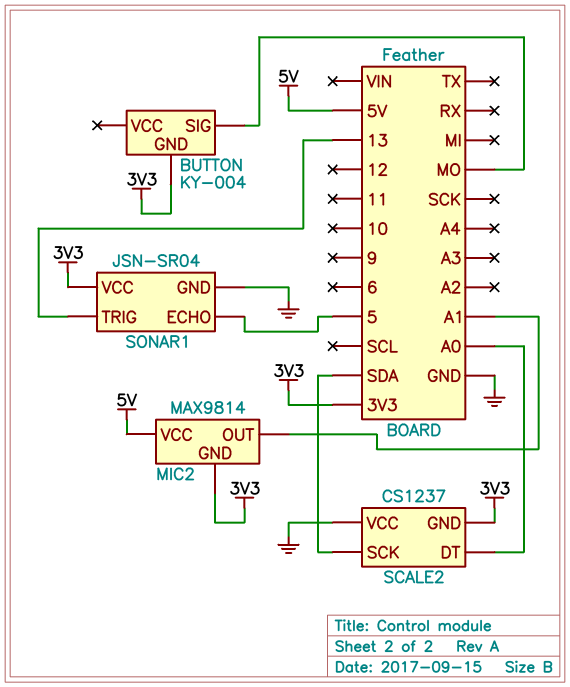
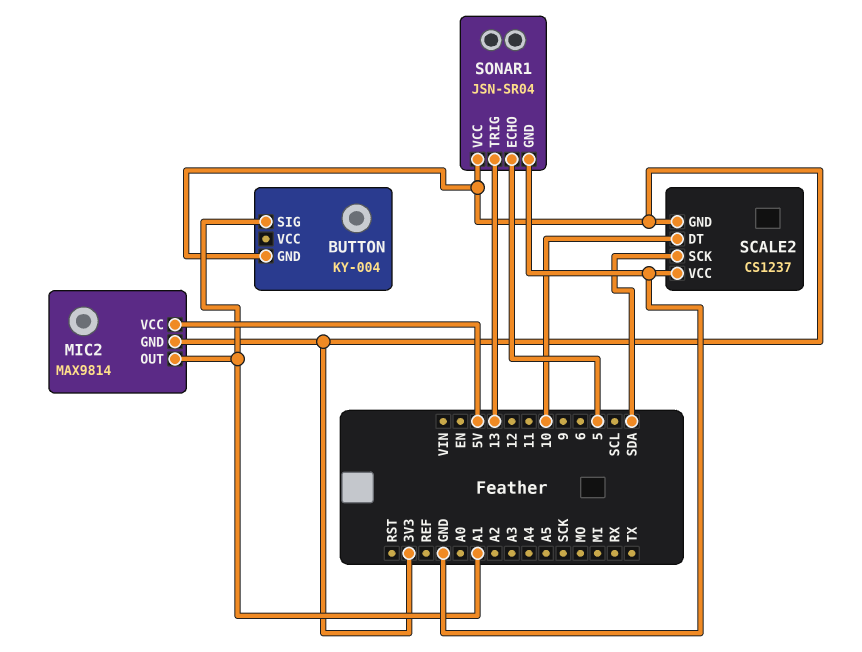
BUTTON pin SIG: MO -> A1
SCALE2 pin DT: A0 -> 10

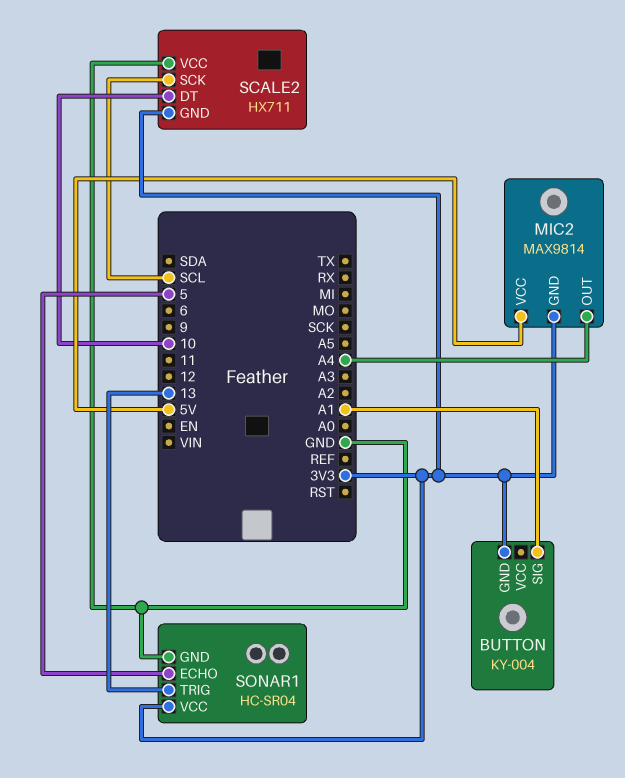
MIC2 pin OUT: A1 -> A4
SCALE2: CS1237 -> HX711
SCALE2 pin SCK: SDA -> SCL
SONAR1: JSN-SR04 -> HC-SR04

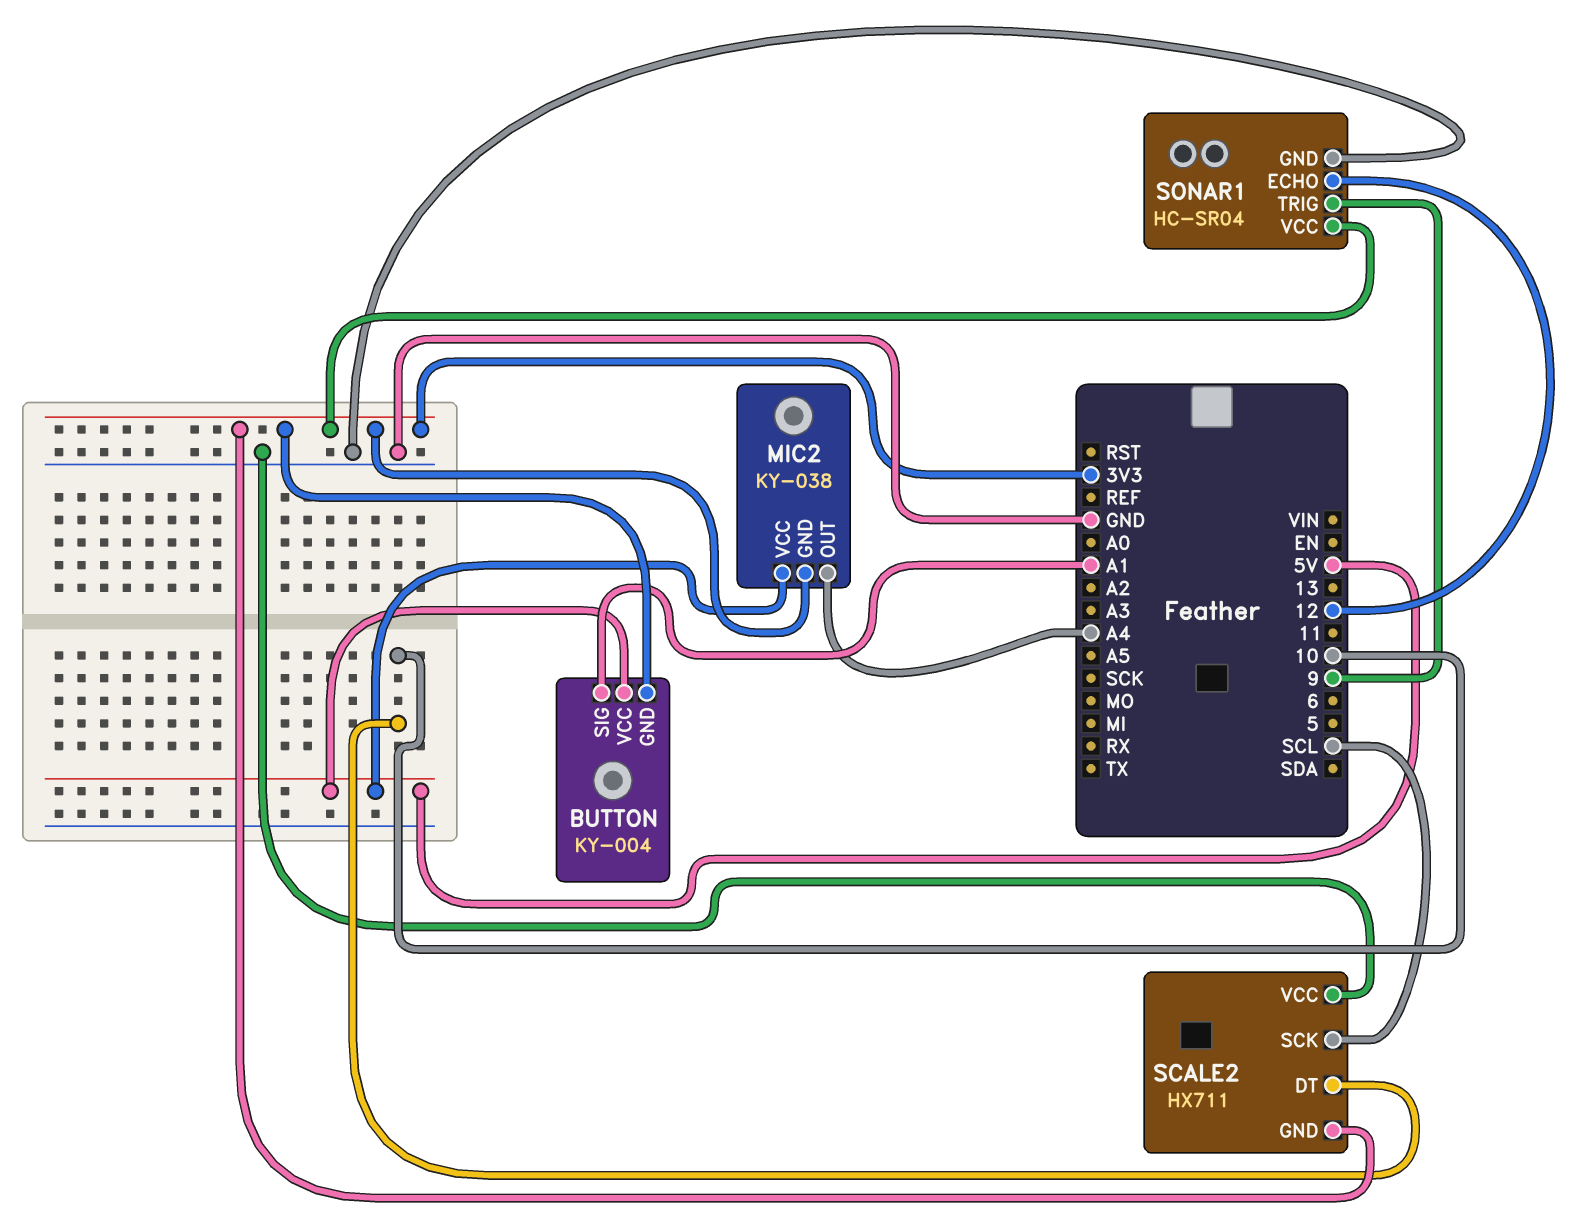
BUTTON pin VCC: none -> 5V
MIC2: MAX9814 -> KY-038
SONAR1 pin ECHO: 5 -> 12
SONAR1 pin TRIG: 13 -> 9

